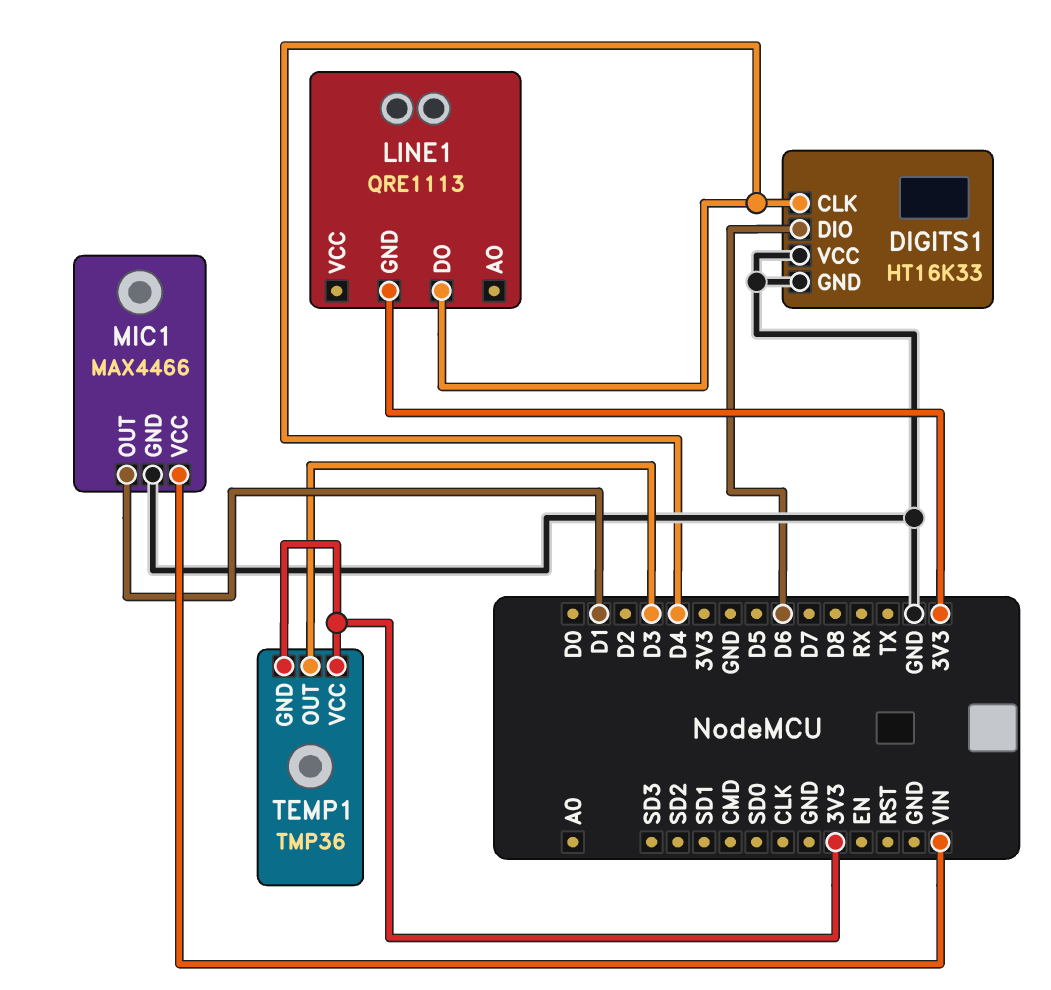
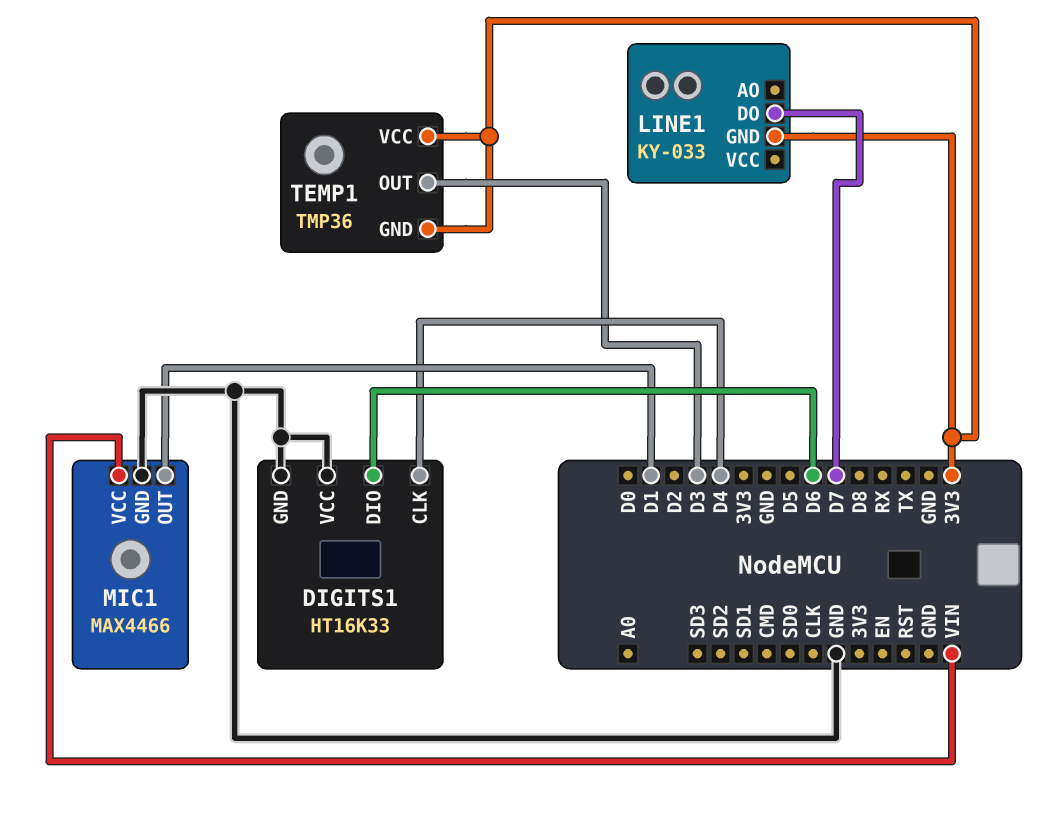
LINE1: QRE1113 -> KY-033
LINE1 pin DO: D4 -> D7

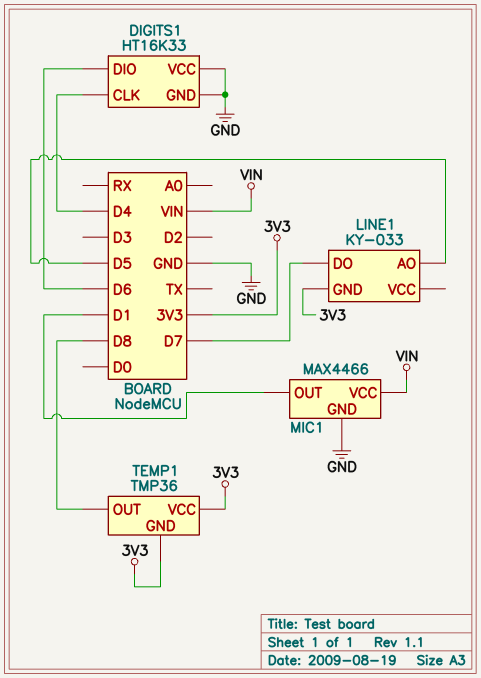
LINE1 pin AO: none -> D5
TEMP1 pin OUT: D3 -> D8

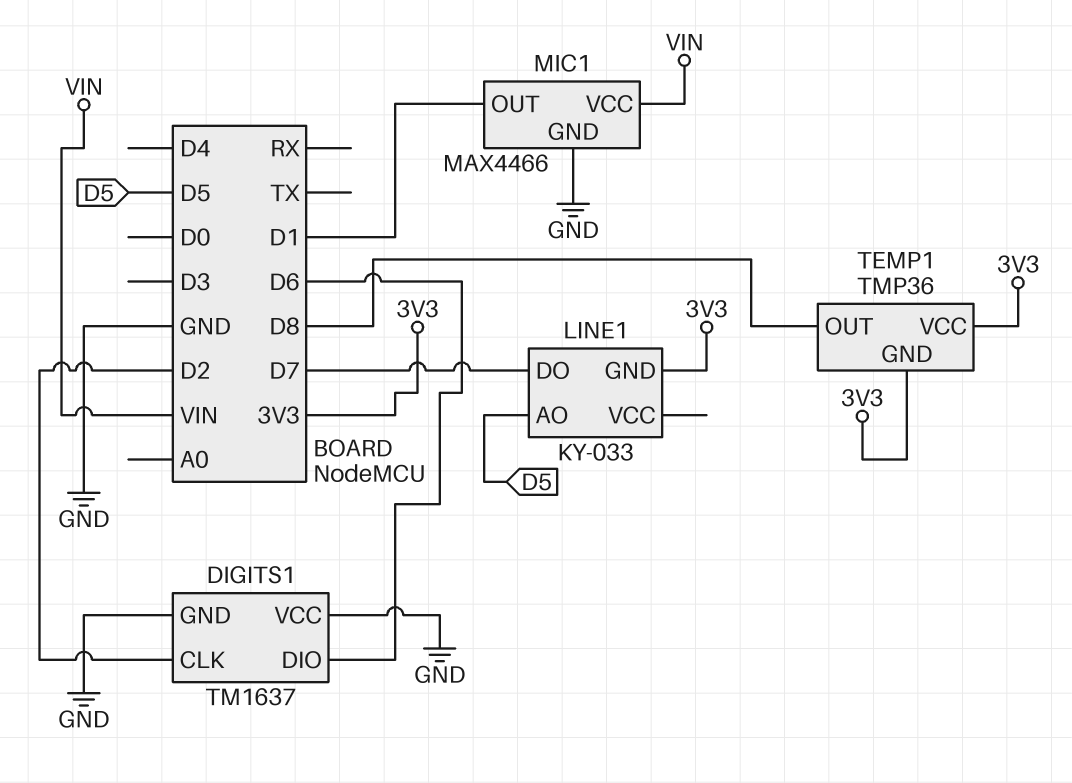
DIGITS1: HT16K33 -> TM1637
DIGITS1 pin CLK: D4 -> D2

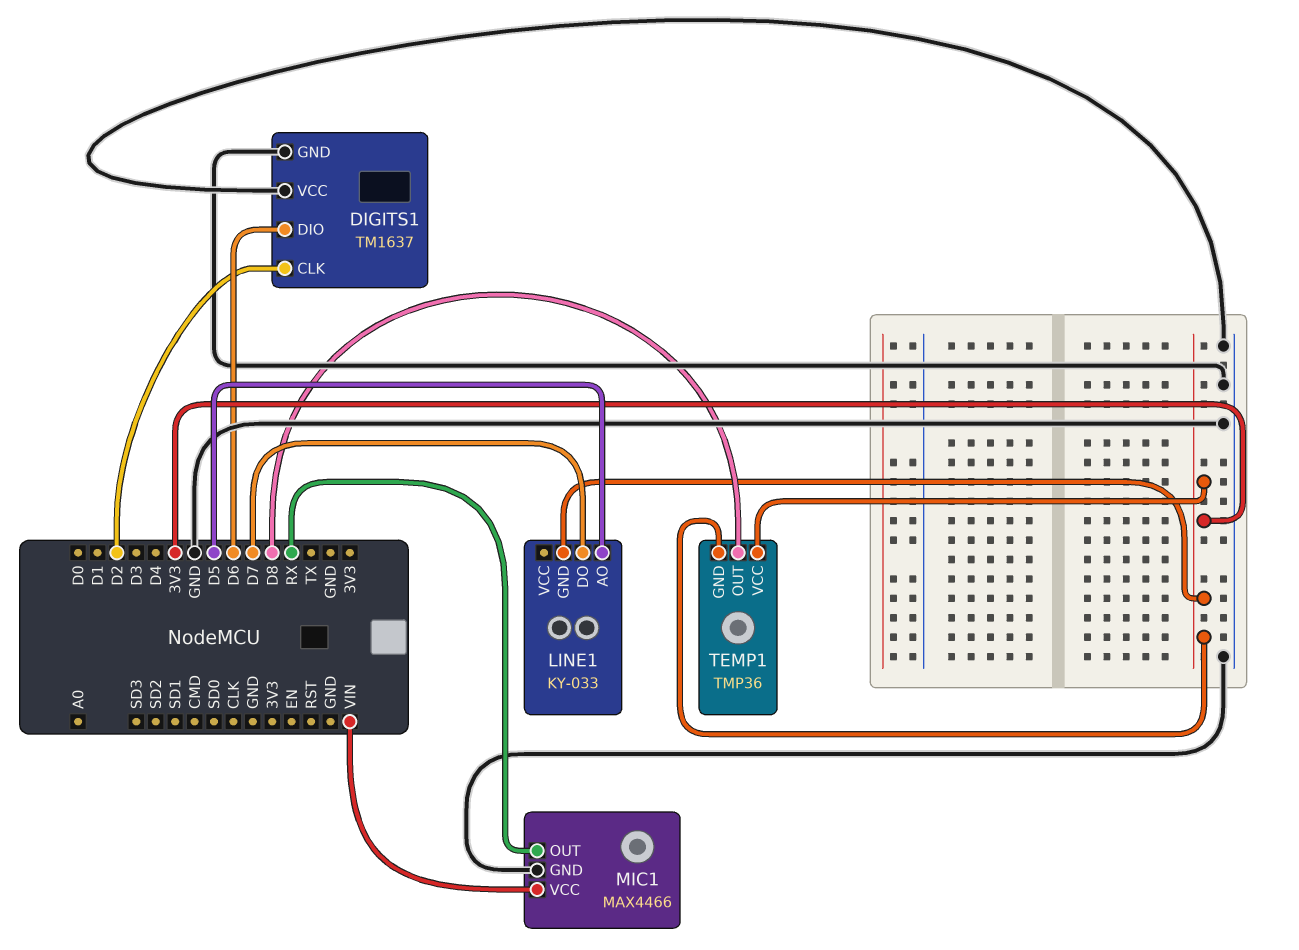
MIC1 pin OUT: D1 -> RX

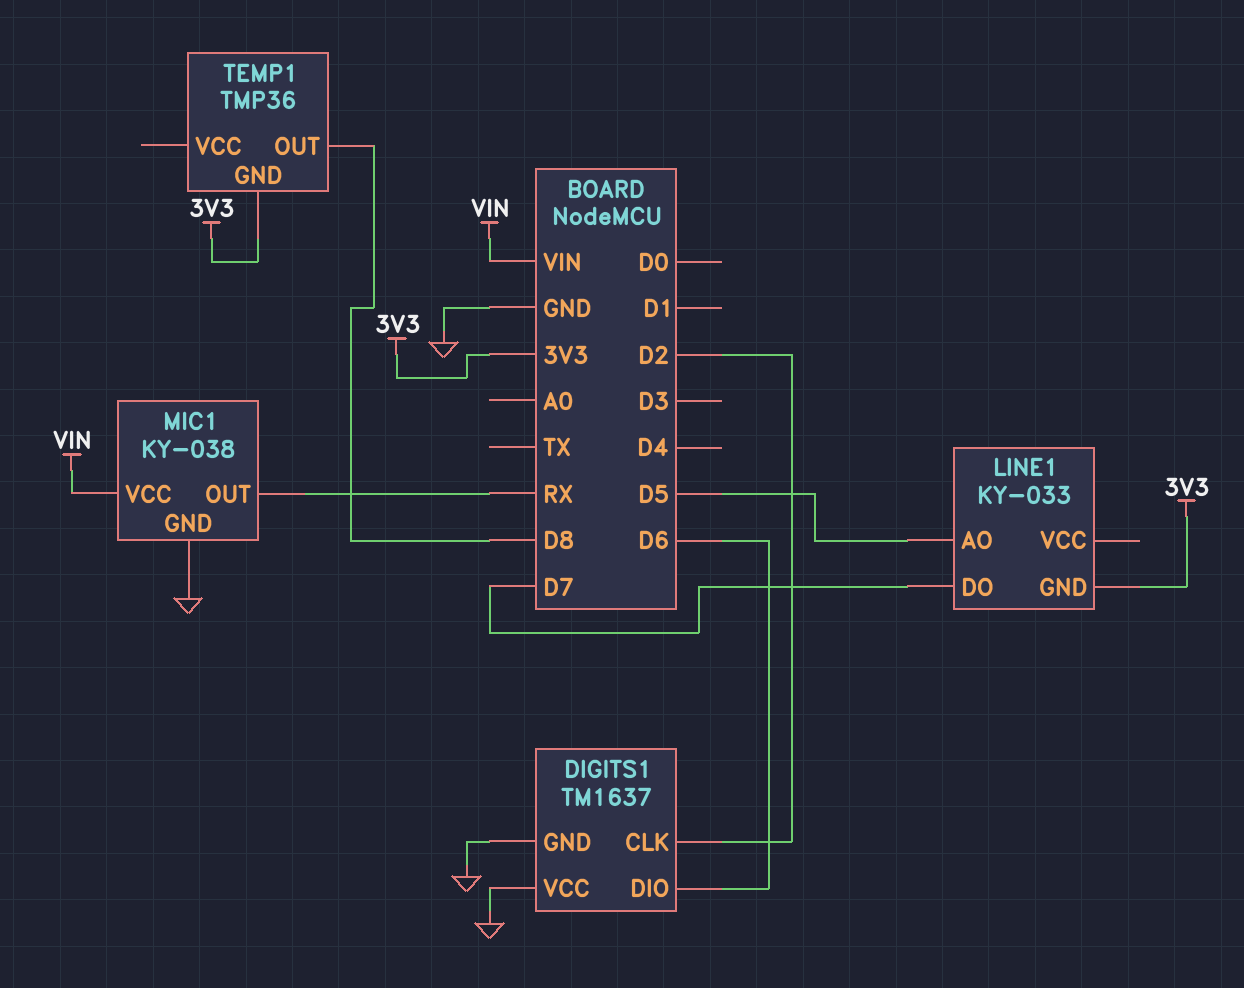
MIC1: MAX4466 -> KY-038
TEMP1 pin VCC: 3V3 -> none

